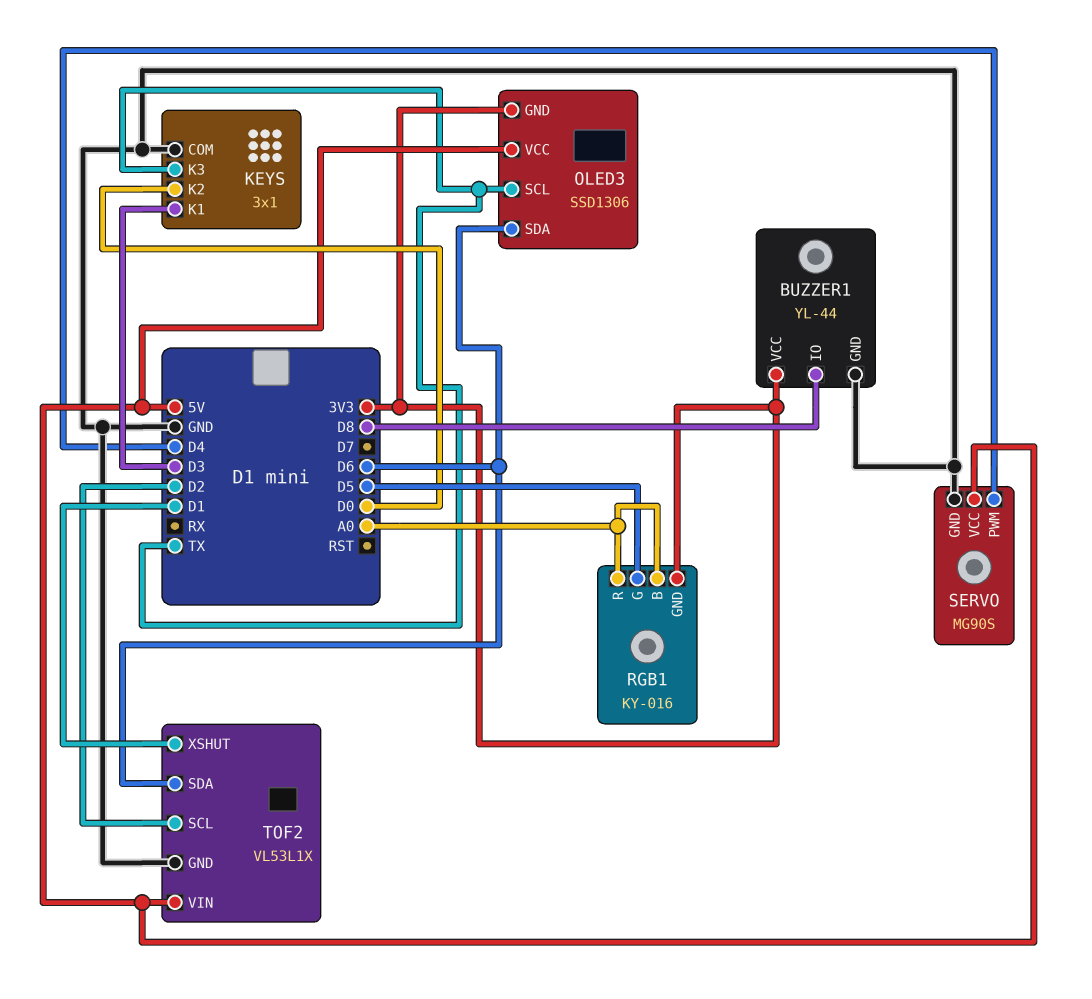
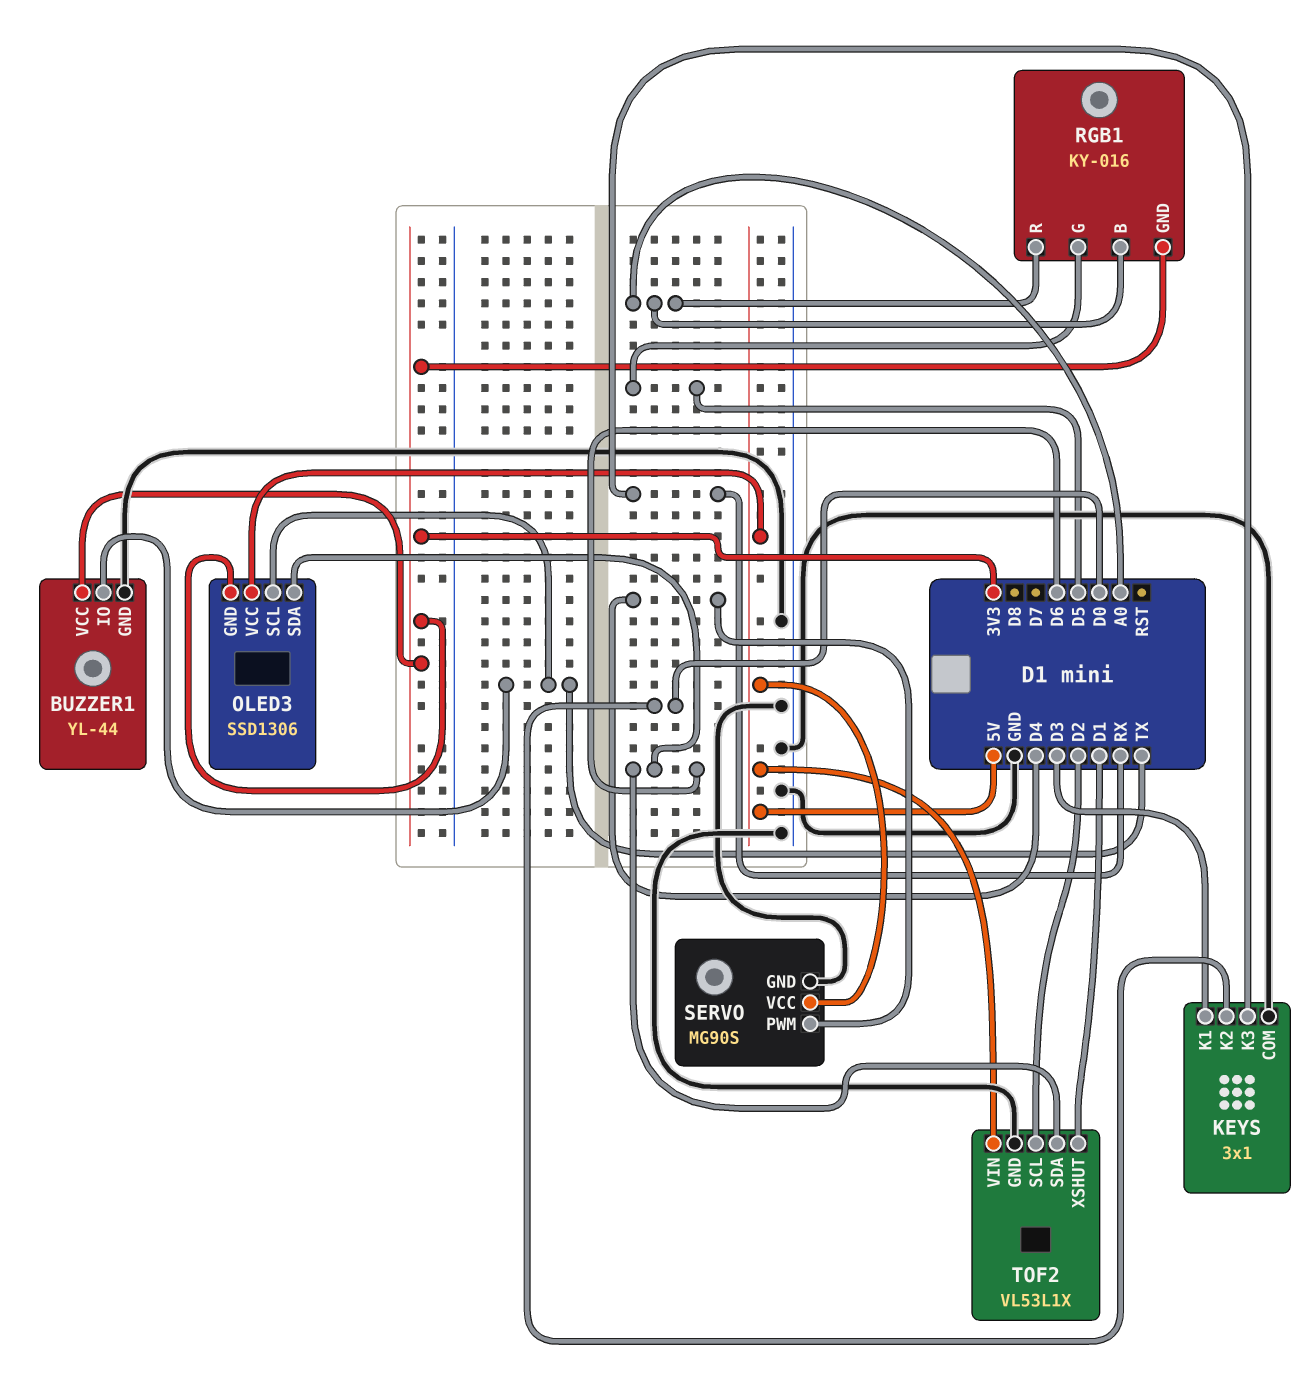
BUZZER1 pin IO: D8 -> TX
KEYS pin K3: TX -> RX

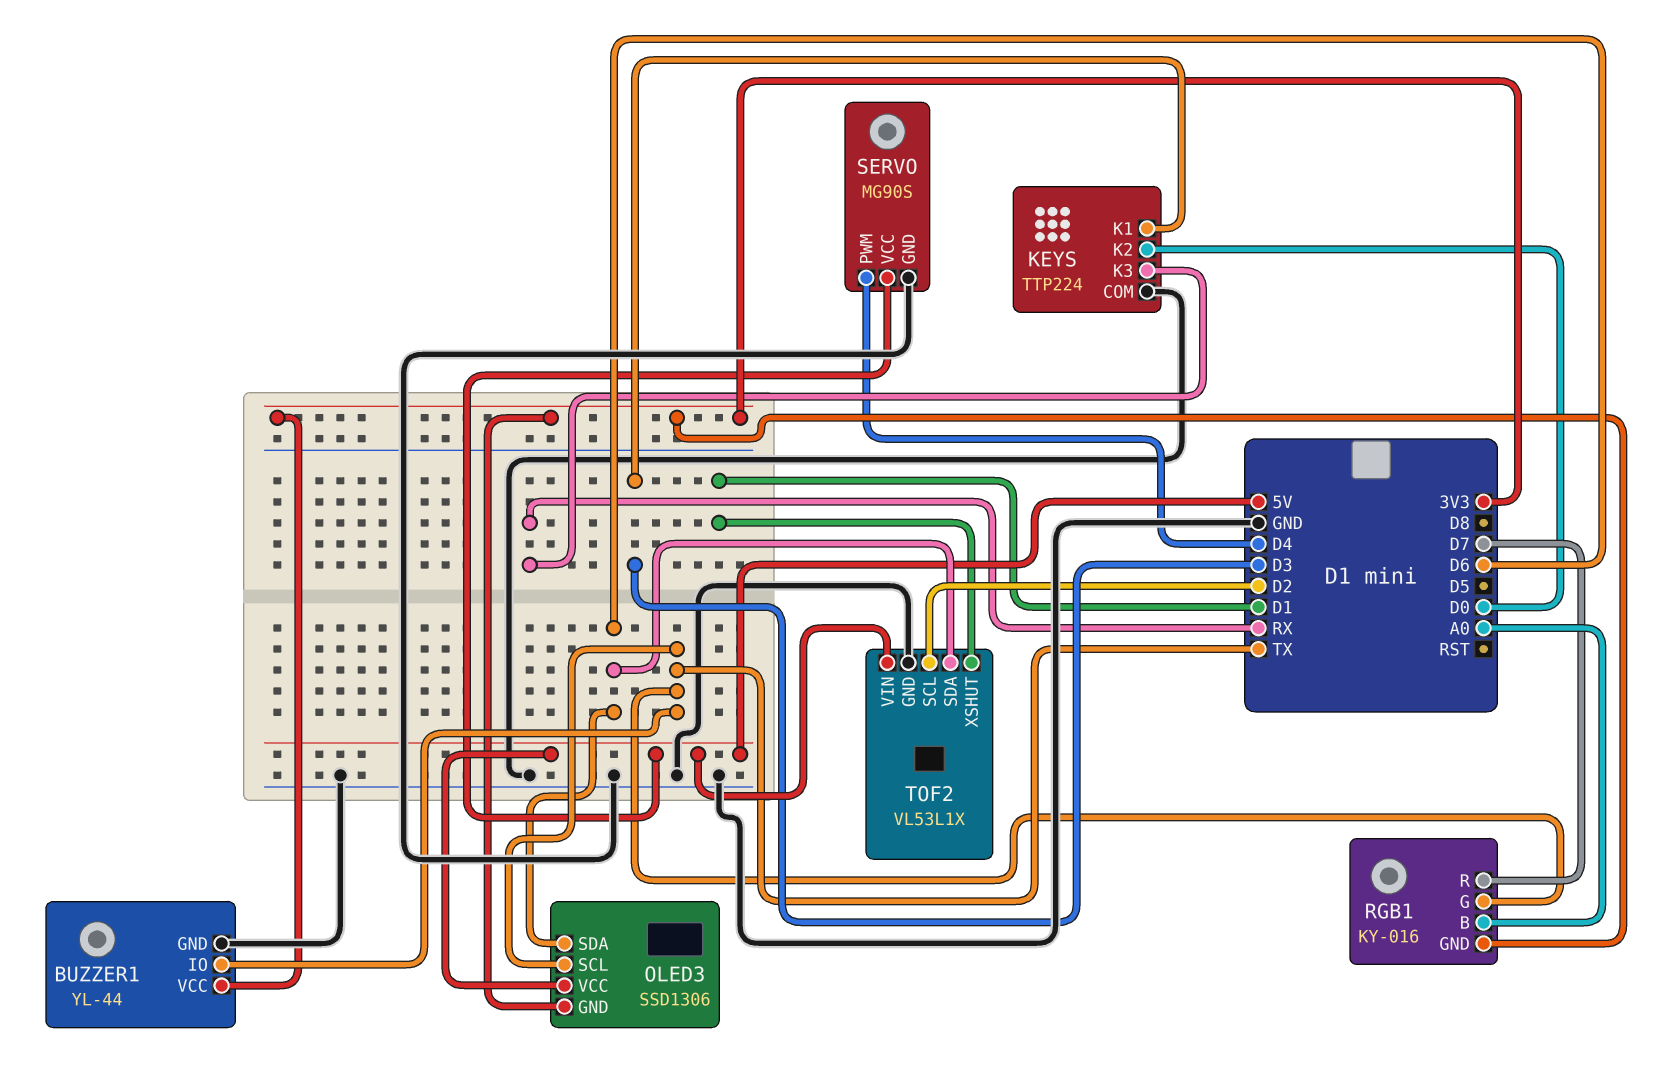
KEYS: 3x1 -> TTP224
RGB1 pin G: D5 -> TX
RGB1 pin R: A0 -> D7

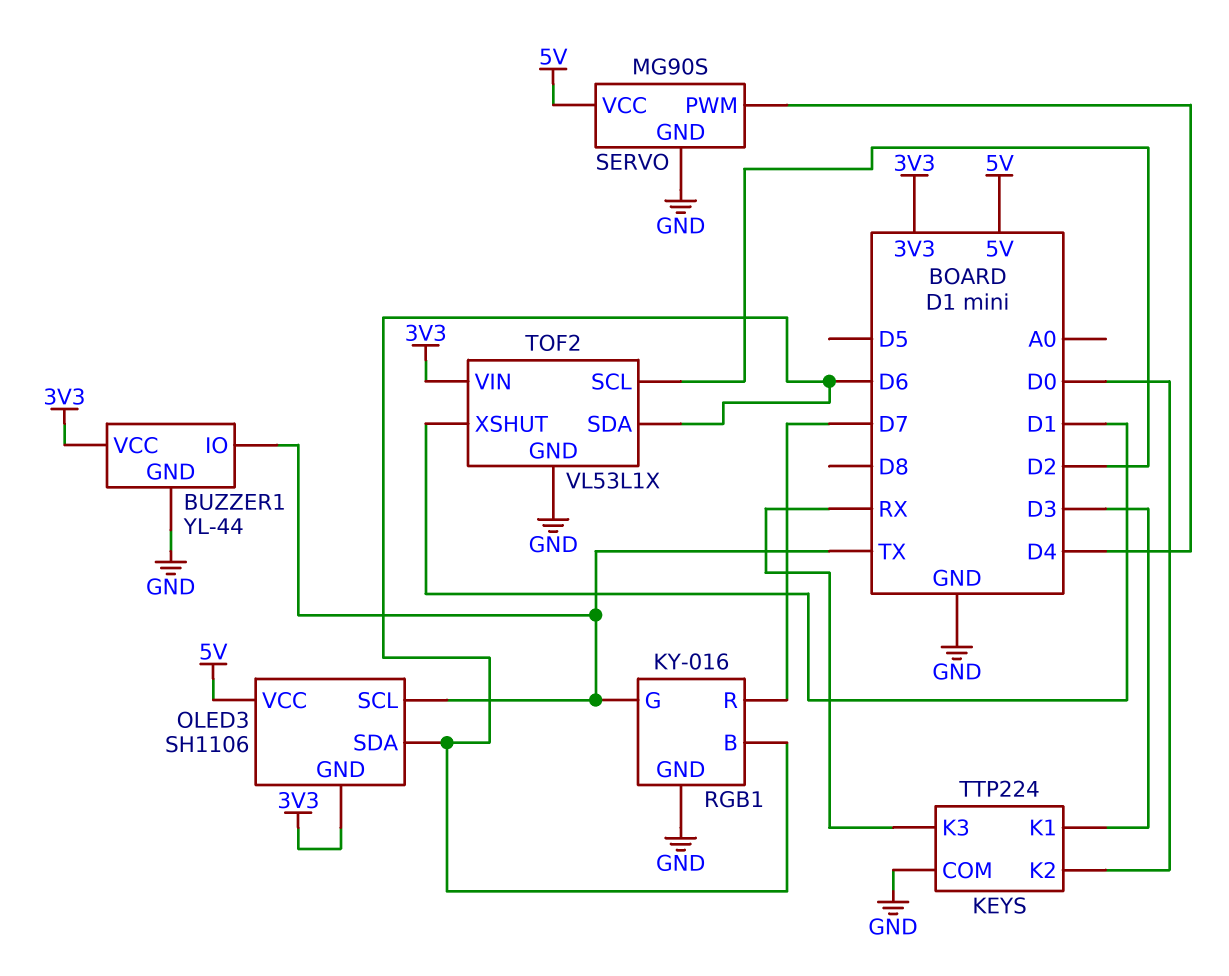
OLED3: SSD1306 -> SH1106
RGB1 pin B: A0 -> D6
RGB1 pin GND: 3V3 -> GND
TOF2 pin VIN: 5V -> 3V3

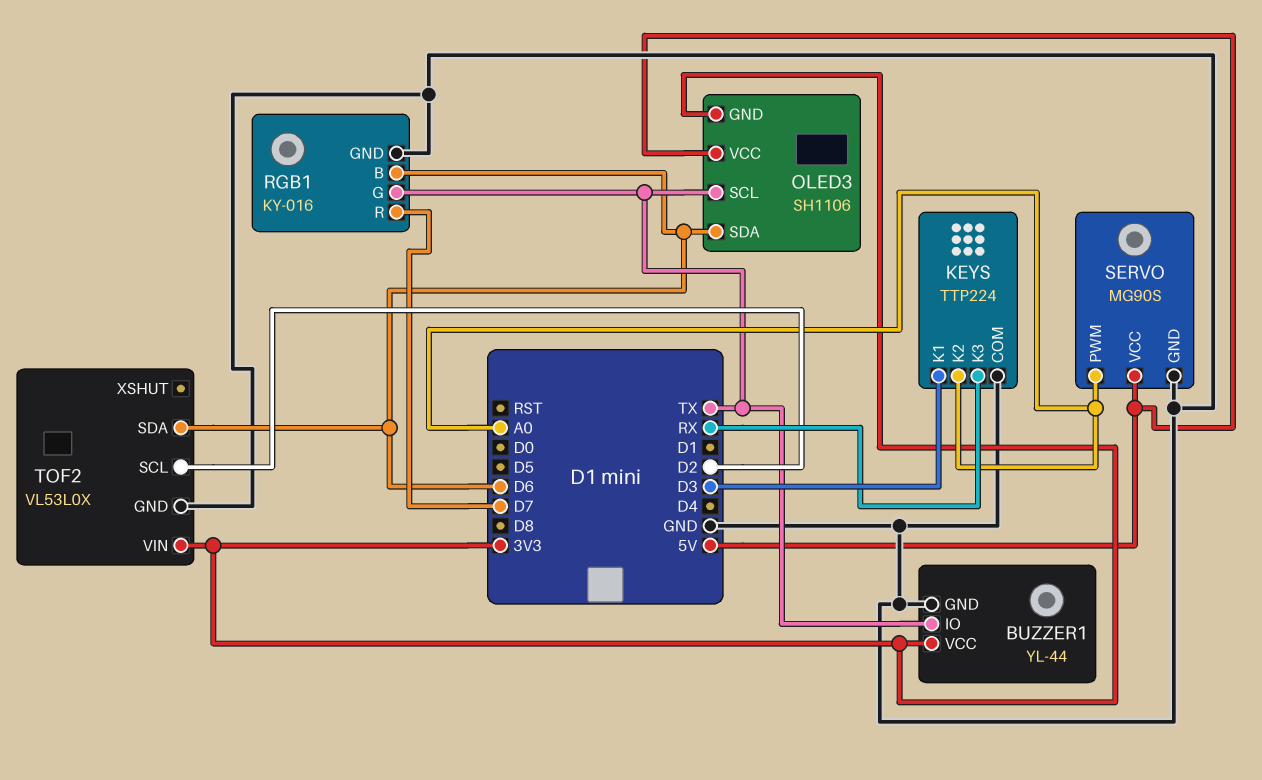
KEYS pin K2: D0 -> A0
SERVO pin PWM: D4 -> A0
TOF2: VL53L1X -> VL53L0X
TOF2 pin XSHUT: D1 -> none

